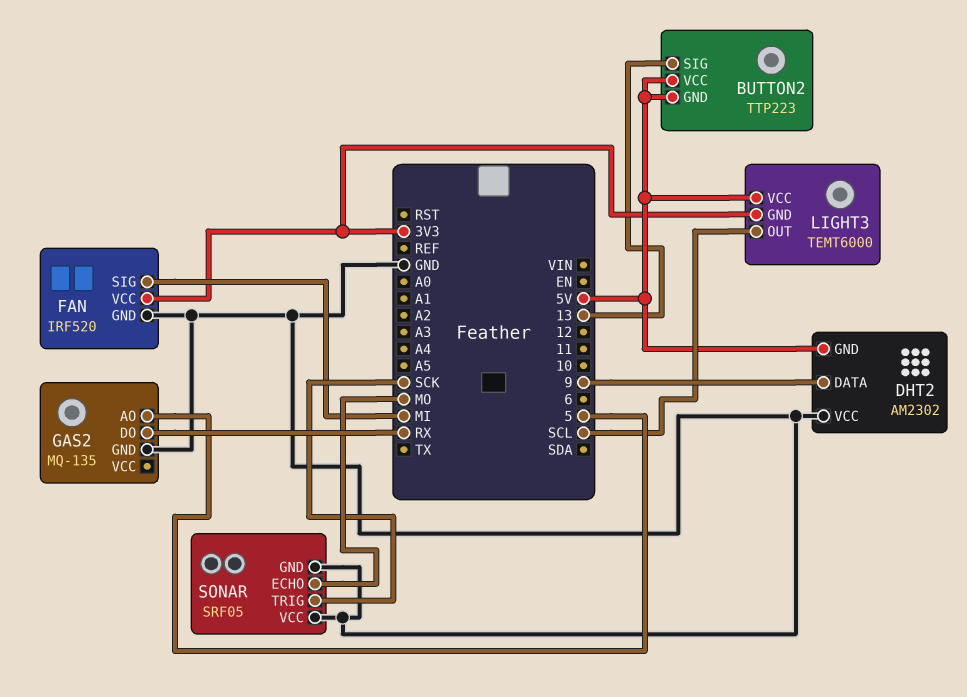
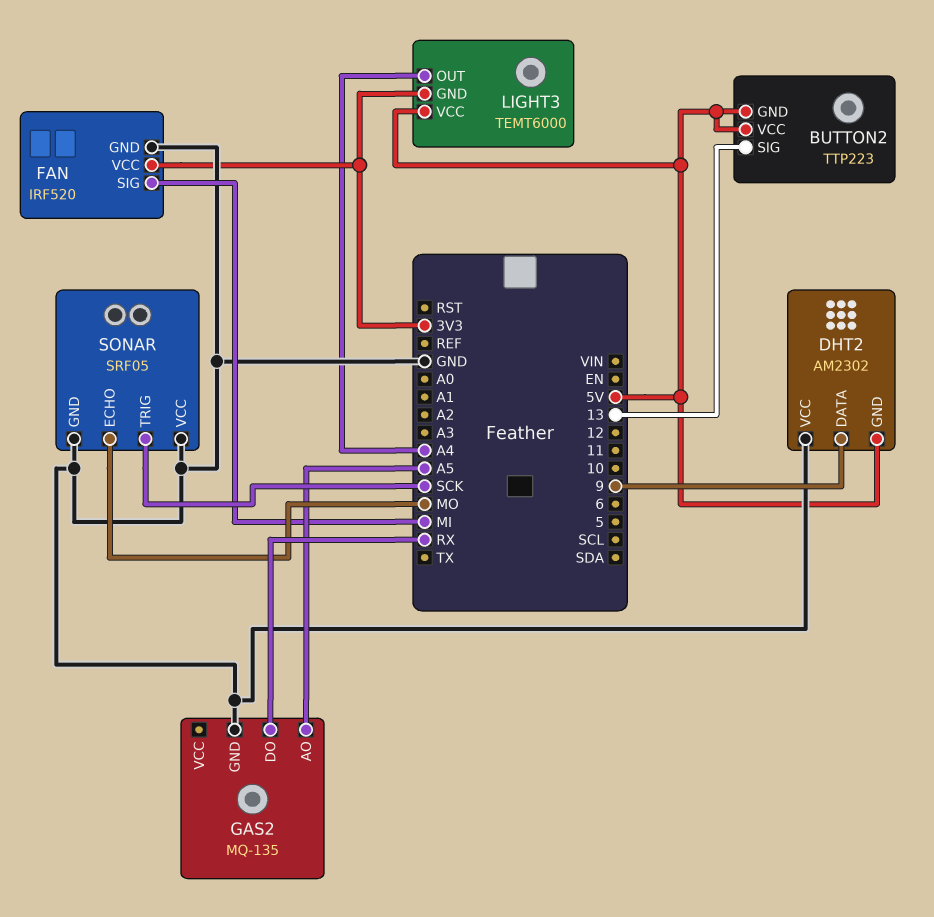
GAS2 pin AO: 5 -> A5
LIGHT3 pin OUT: SCL -> A4

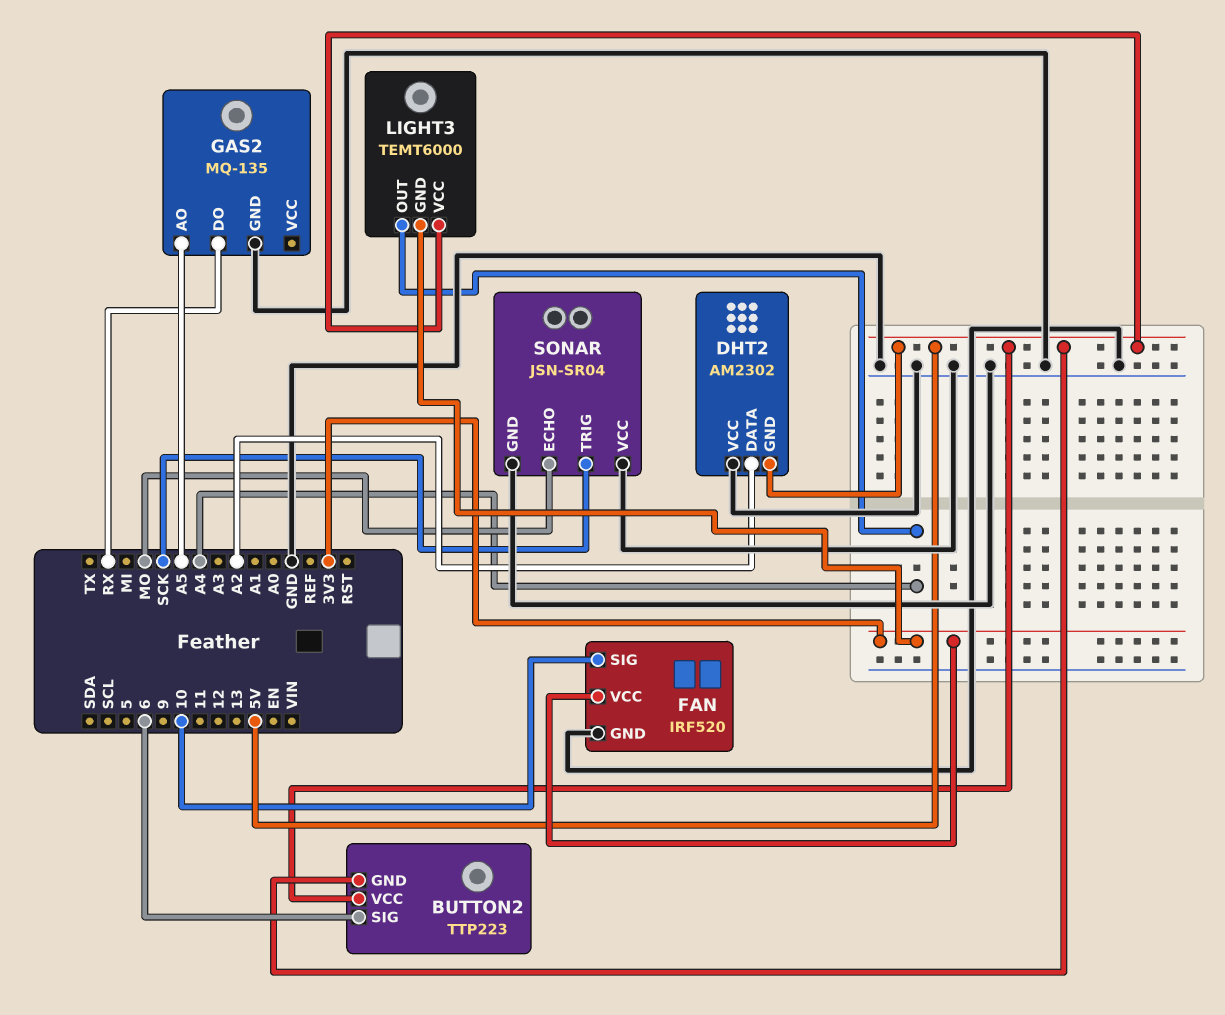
BUTTON2 pin SIG: 13 -> 6
DHT2 pin DATA: 9 -> A2
FAN pin SIG: MI -> 10
SONAR: SRF05 -> JSN-SR04

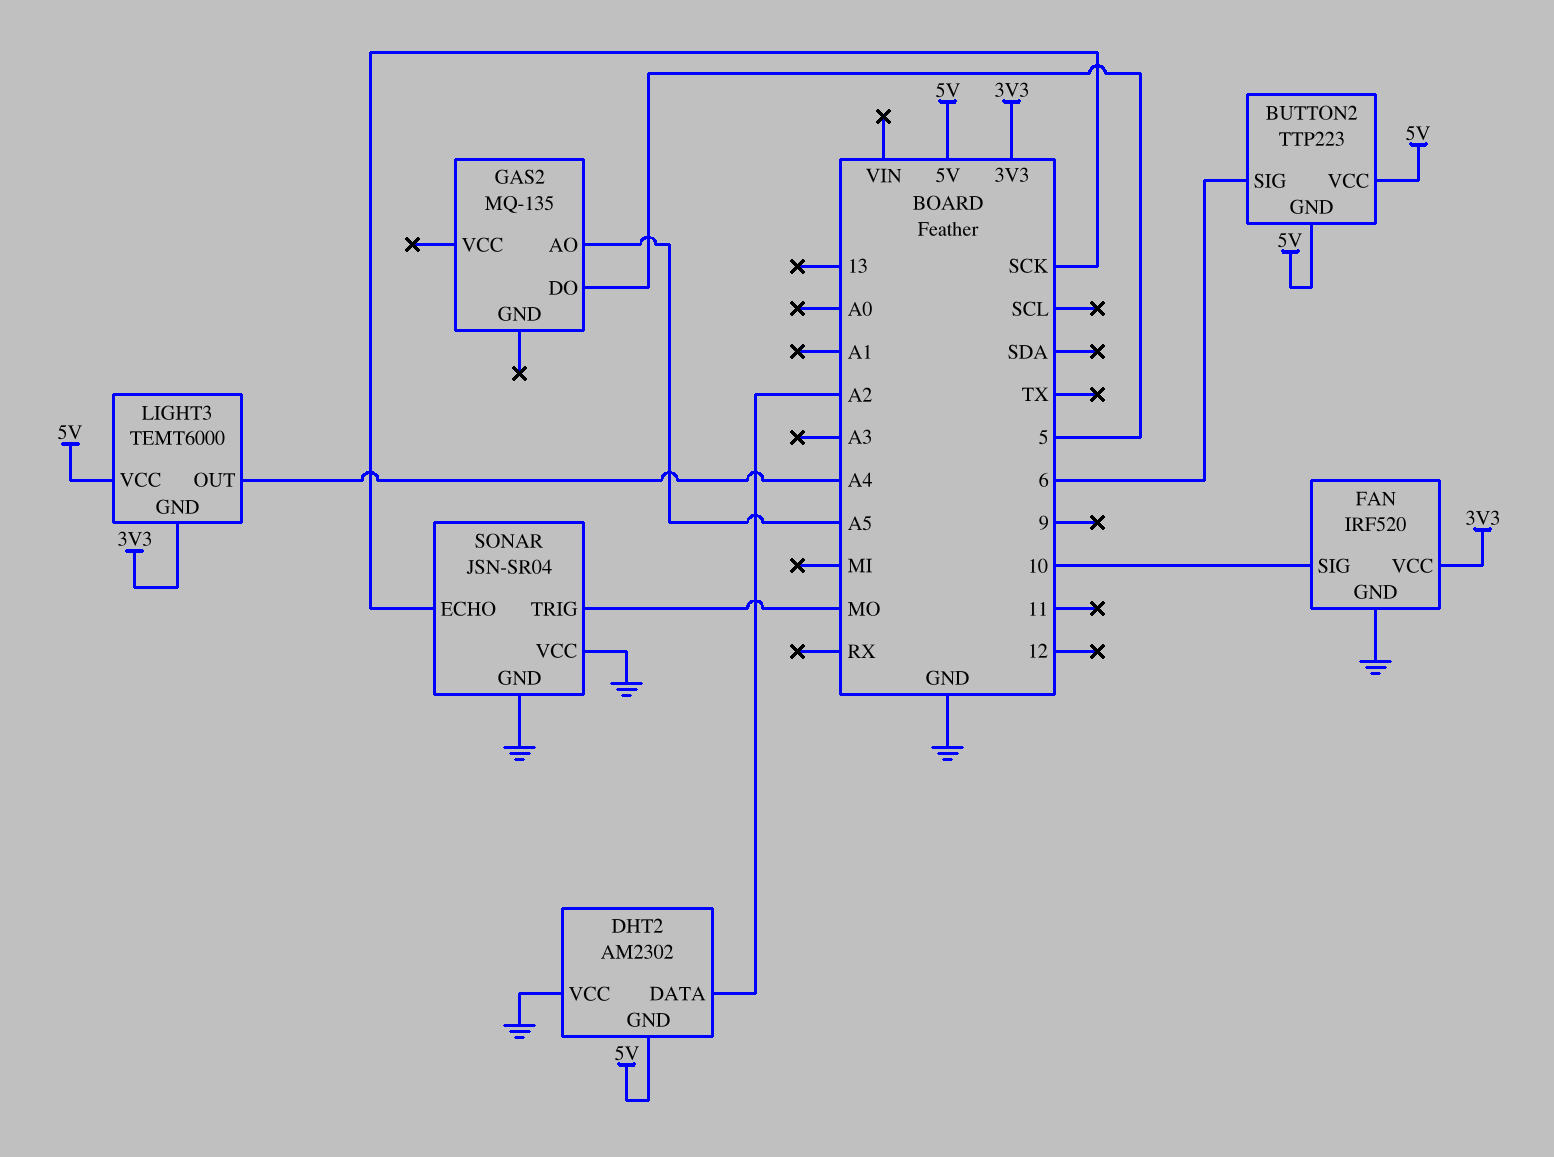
GAS2 pin DO: RX -> 5
GAS2 pin GND: GND -> none
SONAR pin ECHO: MO -> SCK
SONAR pin TRIG: SCK -> MO

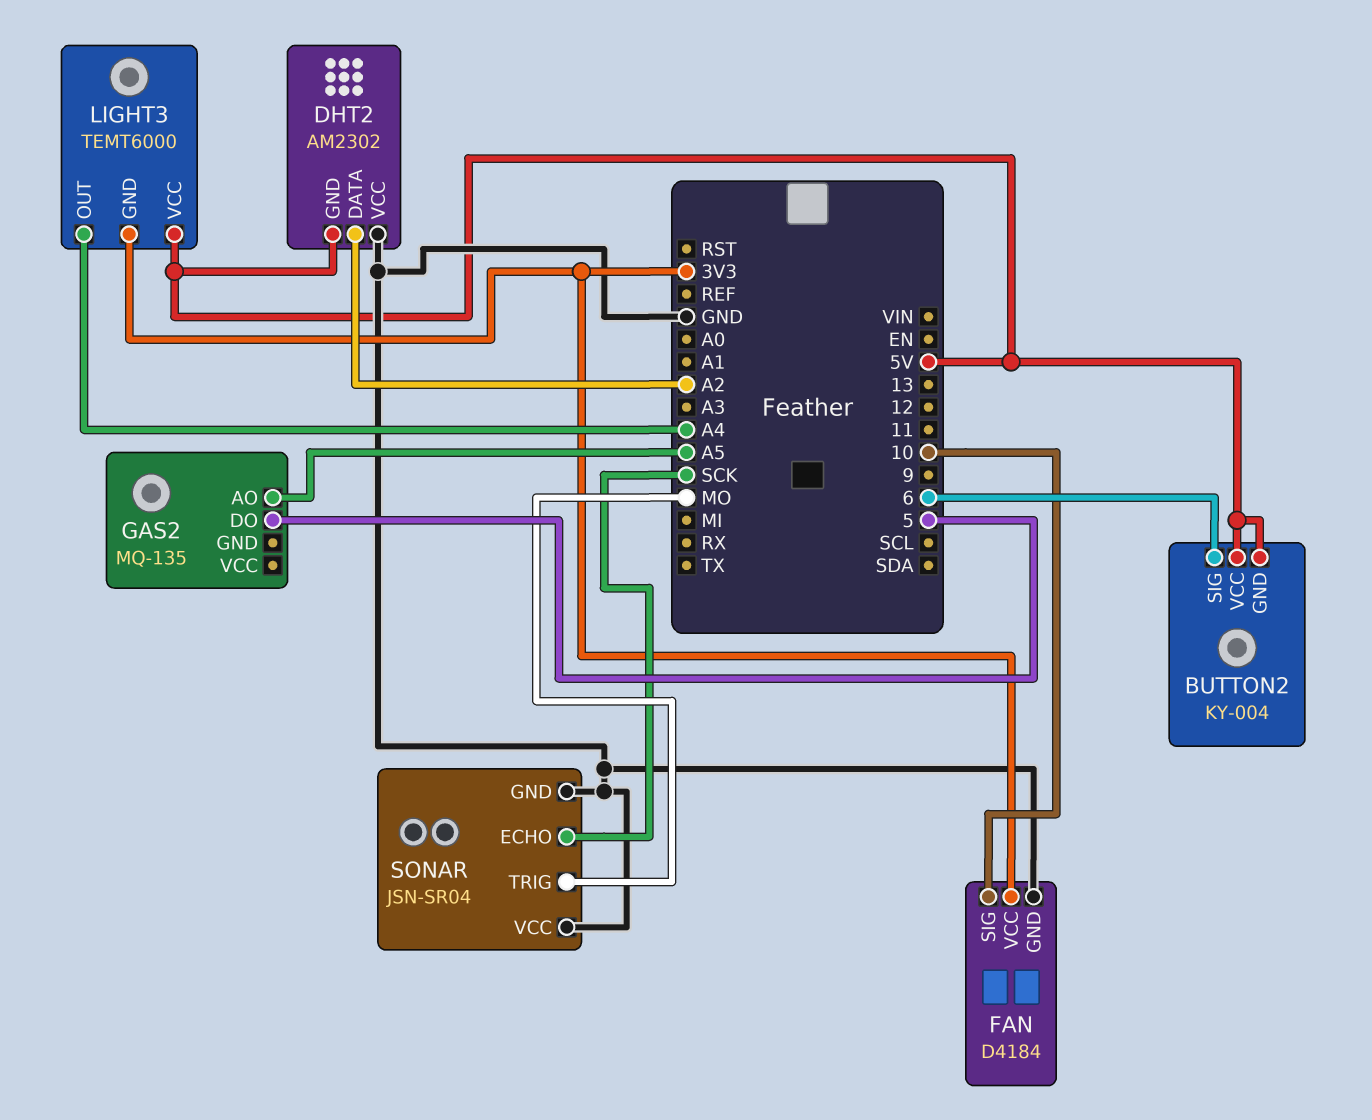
BUTTON2: TTP223 -> KY-004
FAN: IRF520 -> D4184

